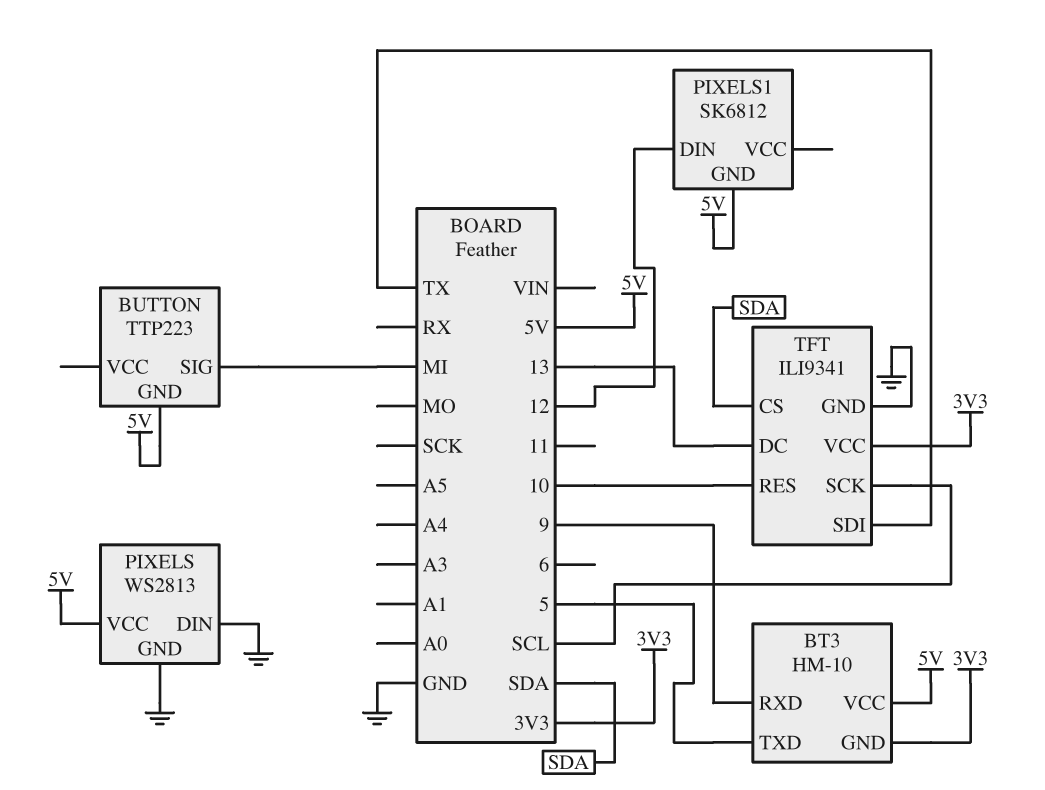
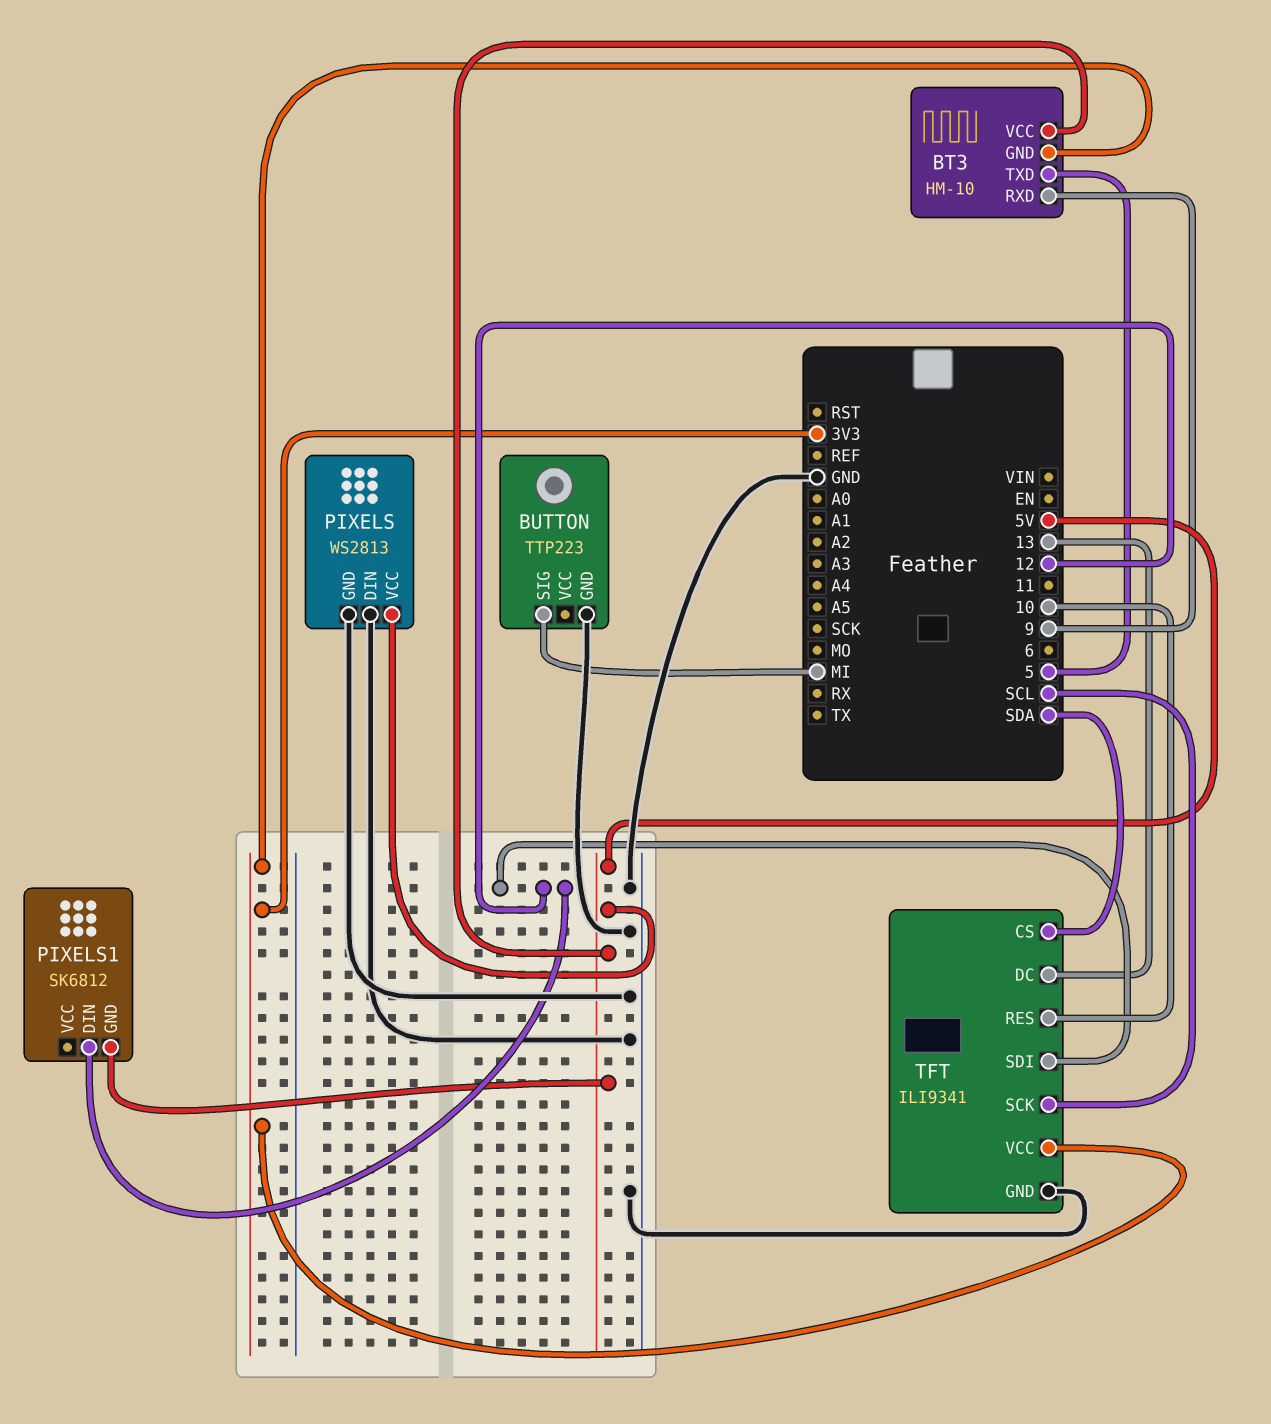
BUTTON pin GND: 5V -> GND
TFT pin SDI: TX -> 12

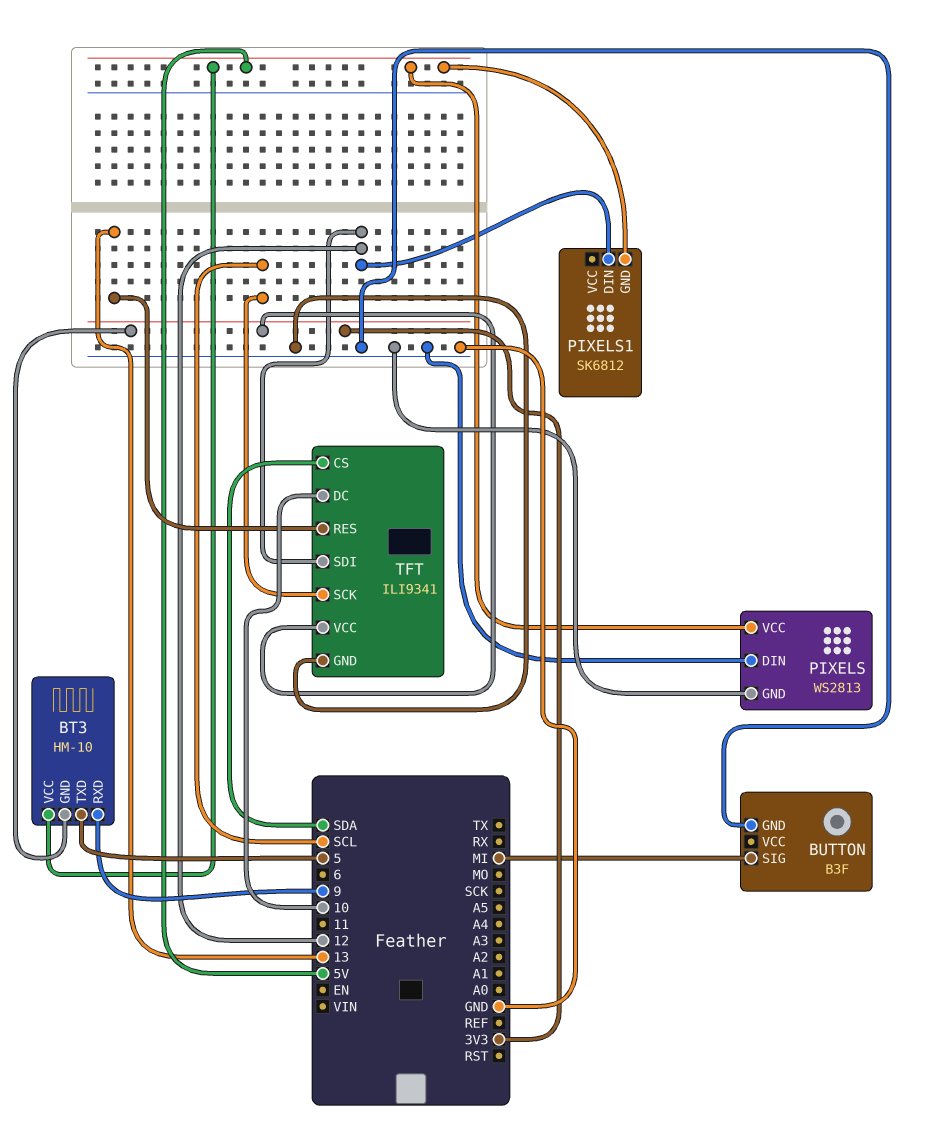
BUTTON: TTP223 -> B3F
TFT pin DC: 13 -> 10
TFT pin RES: 10 -> 13

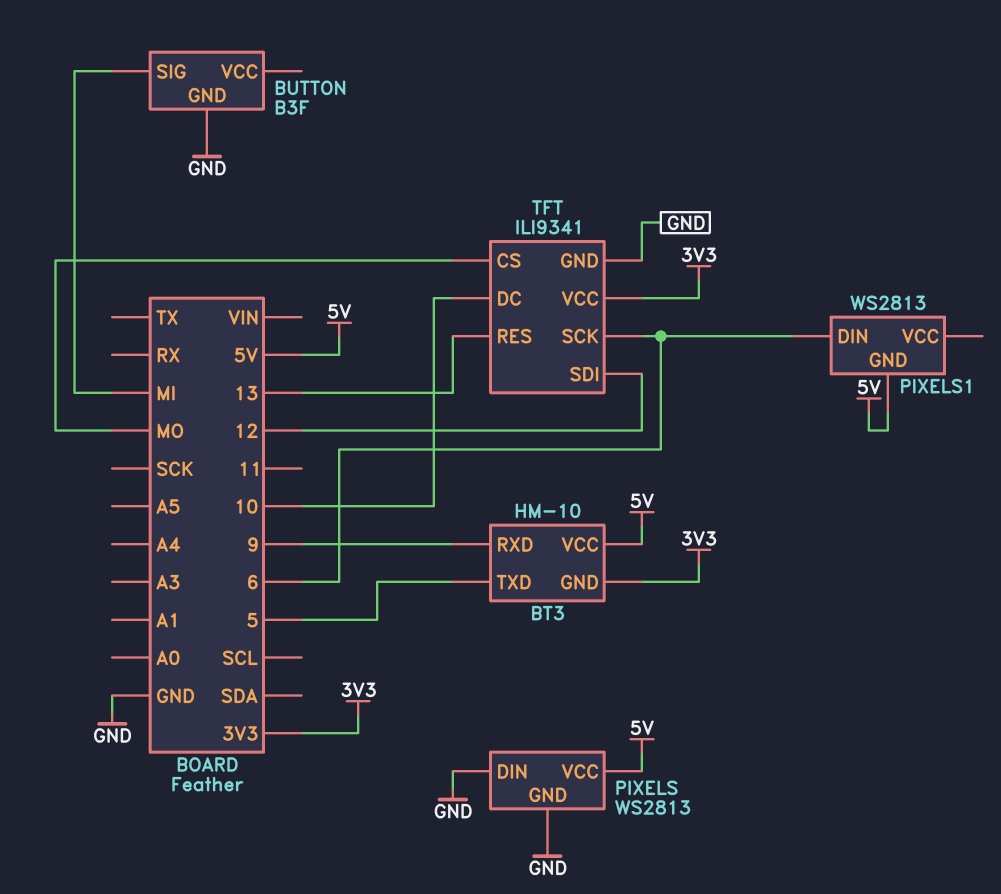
PIXELS1: SK6812 -> WS2813
PIXELS1 pin DIN: 12 -> 6
TFT pin CS: SDA -> MO
TFT pin SCK: SCL -> 6

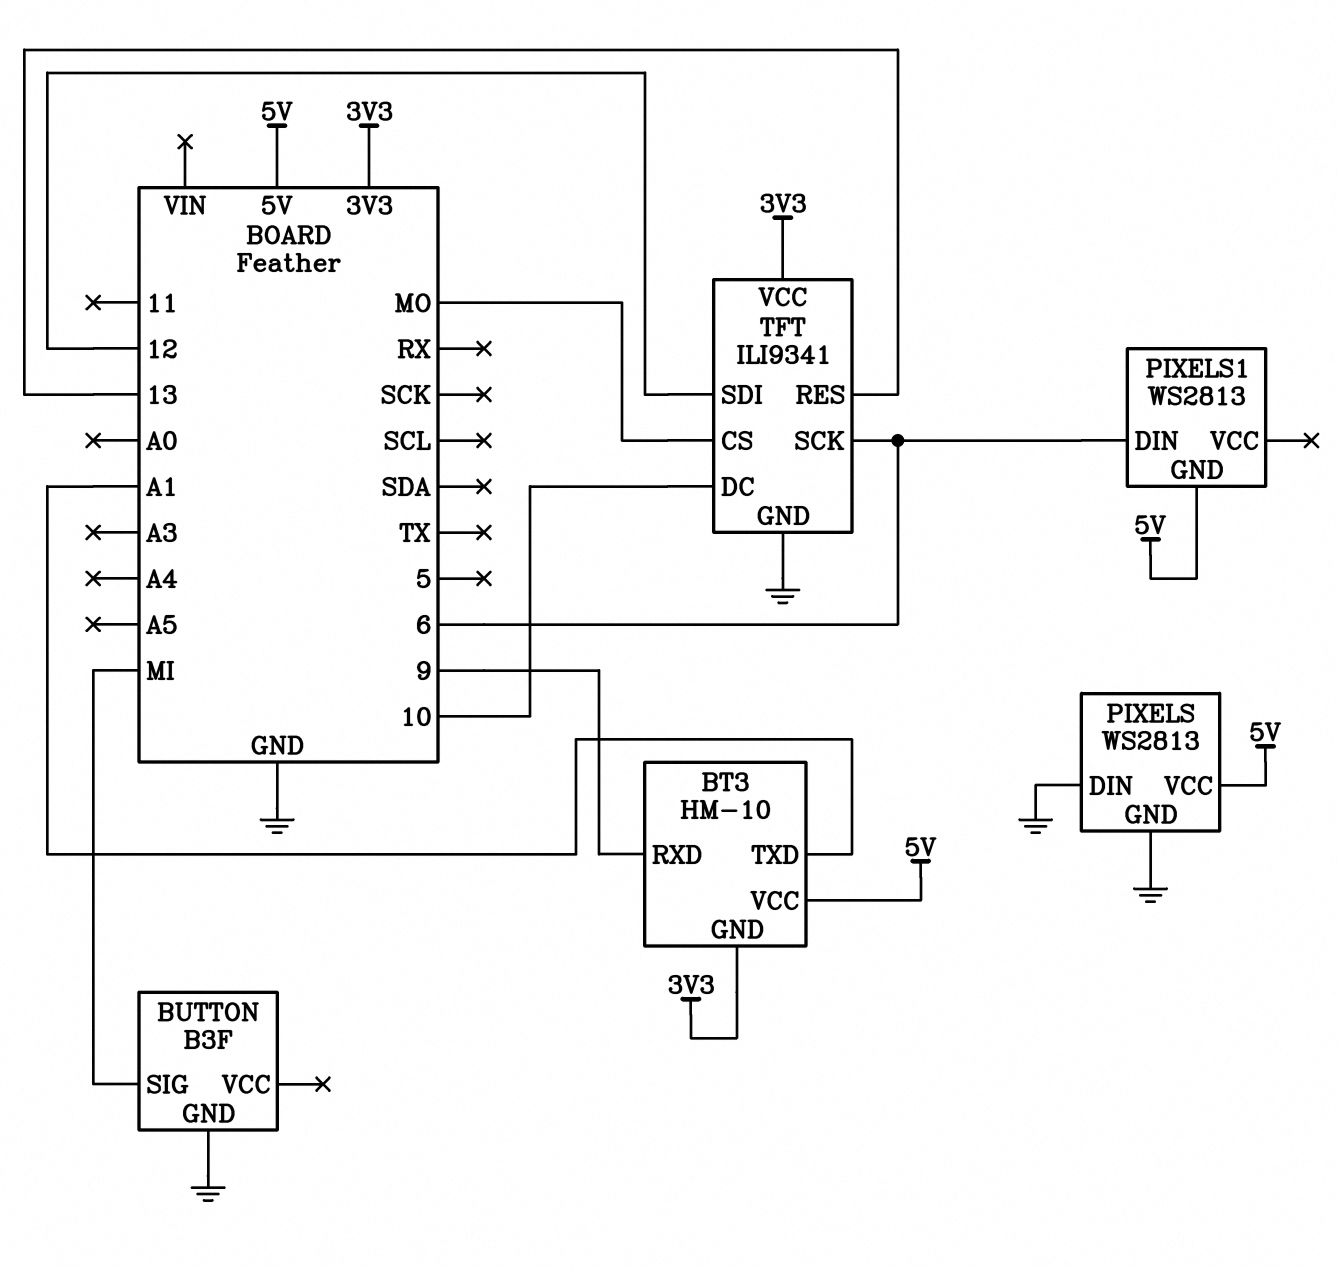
BT3 pin TXD: 5 -> A1

